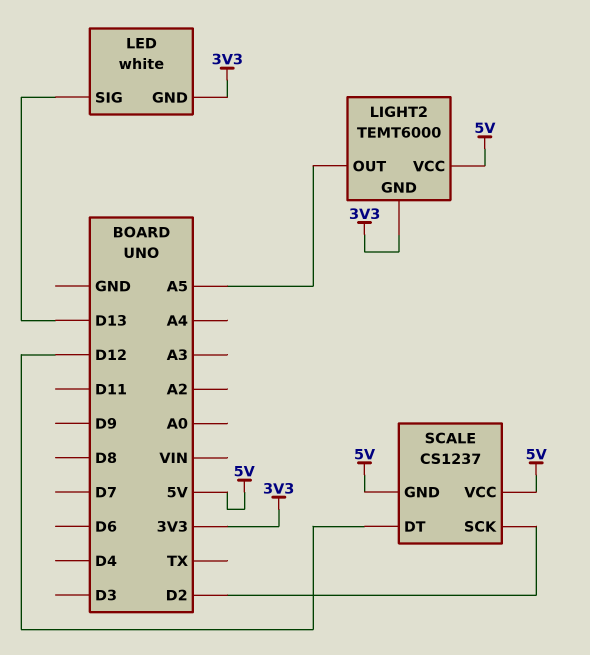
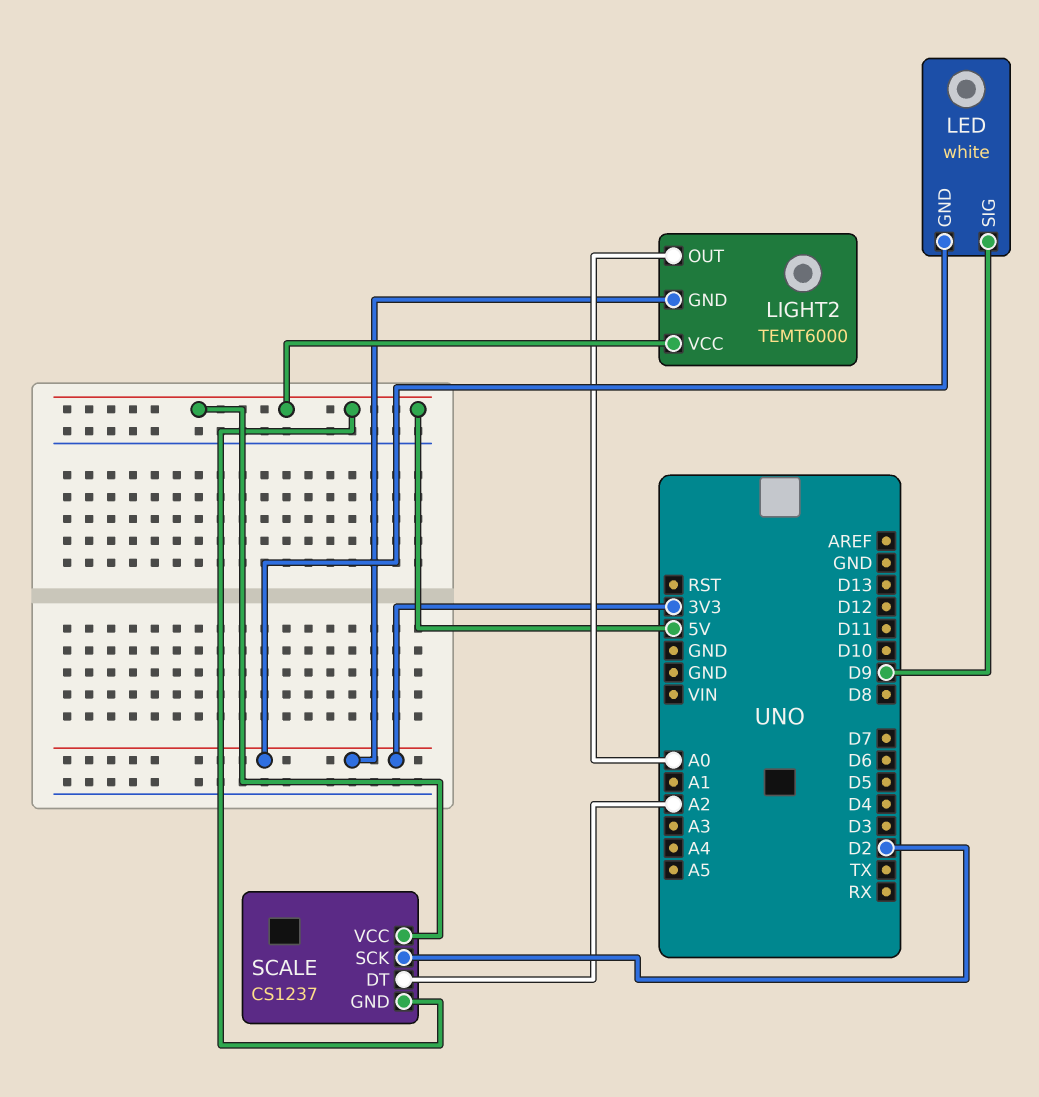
LED pin SIG: D13 -> D9
LIGHT2 pin OUT: A5 -> A0
SCALE pin DT: D12 -> A2

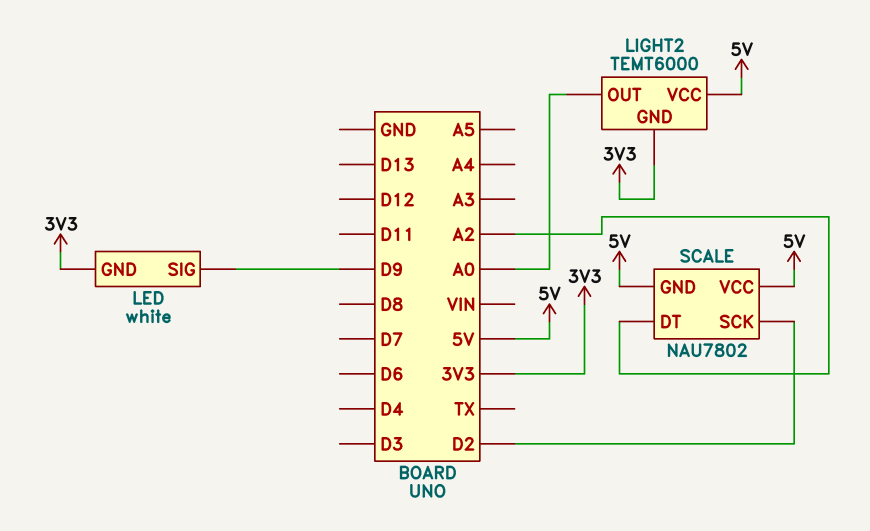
SCALE: CS1237 -> NAU7802

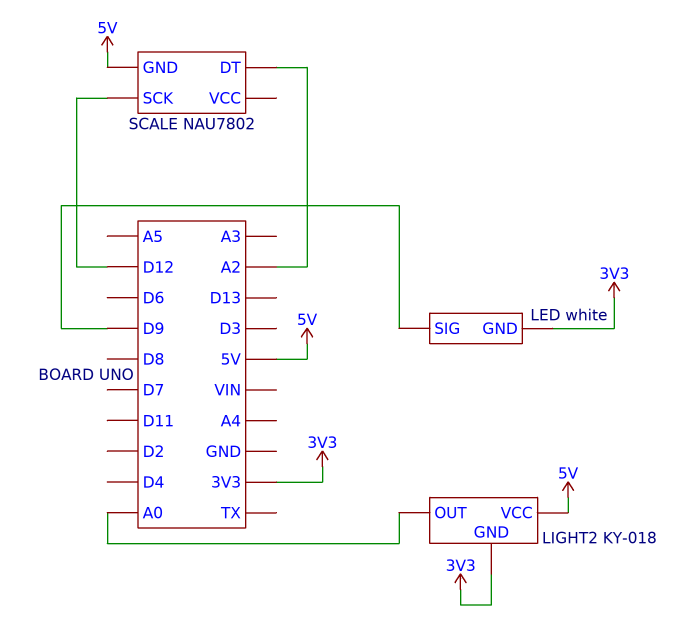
LIGHT2: TEMT6000 -> KY-018
SCALE pin SCK: D2 -> D12
SCALE pin VCC: 5V -> none

